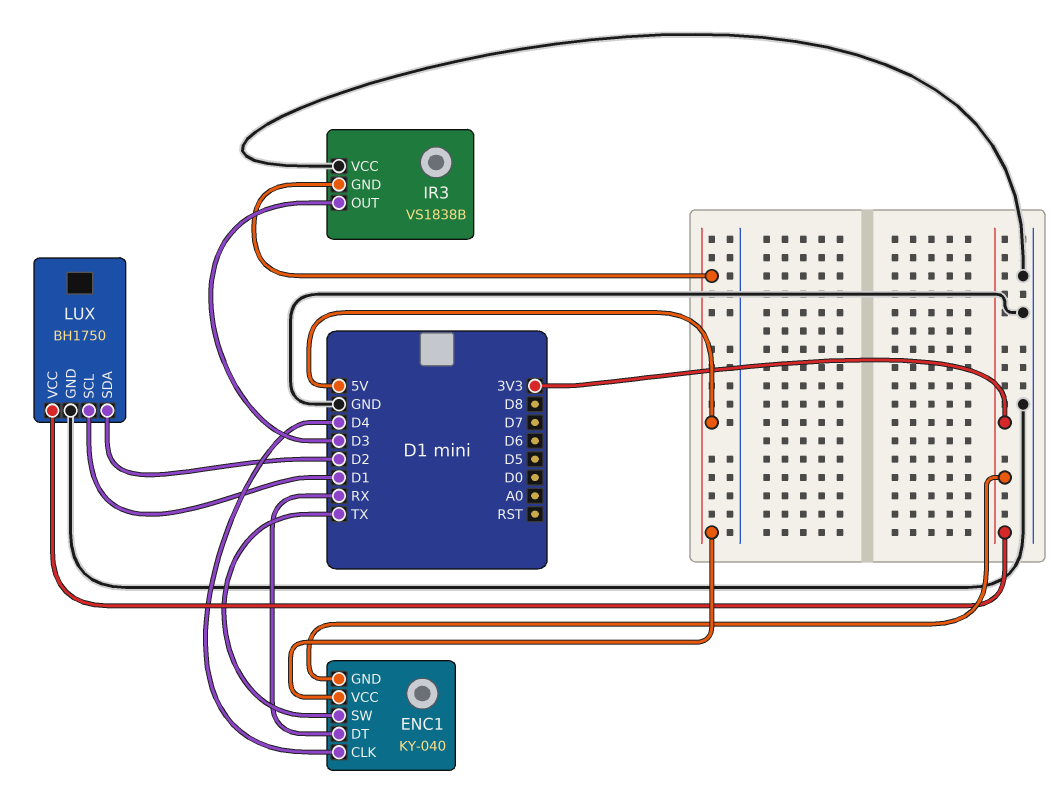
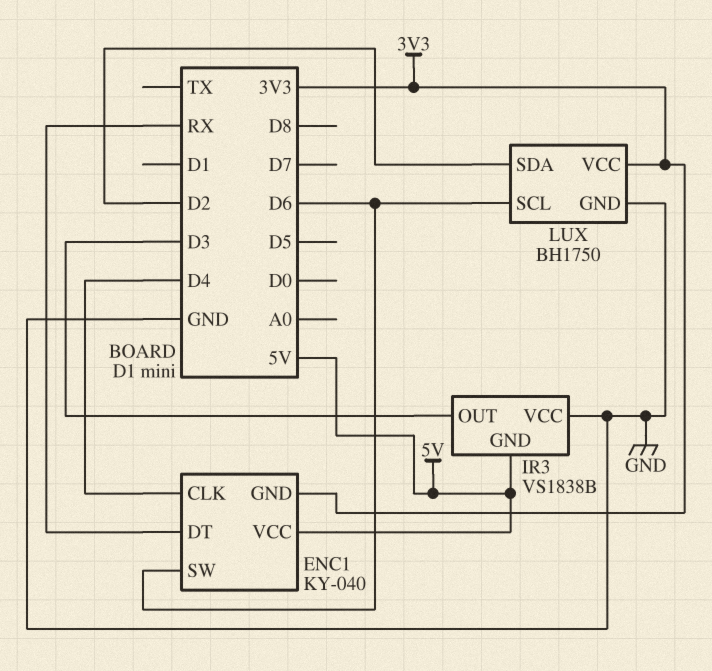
ENC1 pin SW: TX -> D6
LUX pin SCL: D1 -> D6

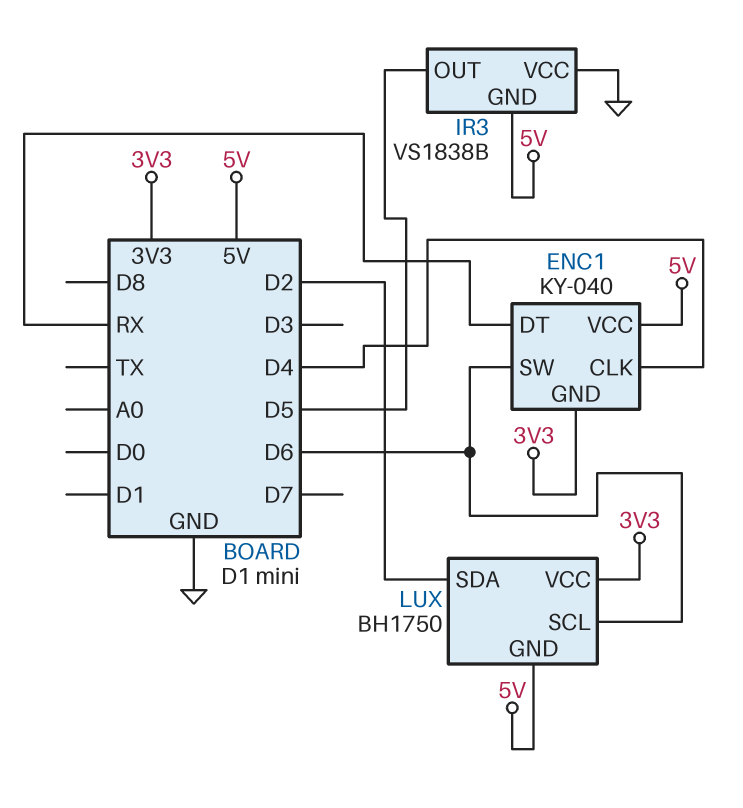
IR3 pin OUT: D3 -> D5
LUX pin GND: GND -> 5V

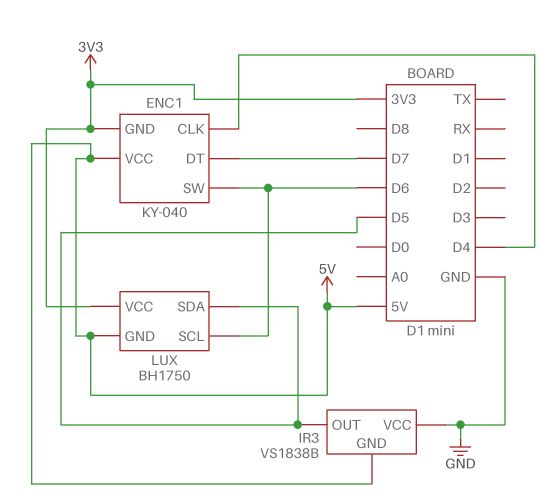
ENC1 pin DT: RX -> D7
LUX pin SDA: D2 -> D5

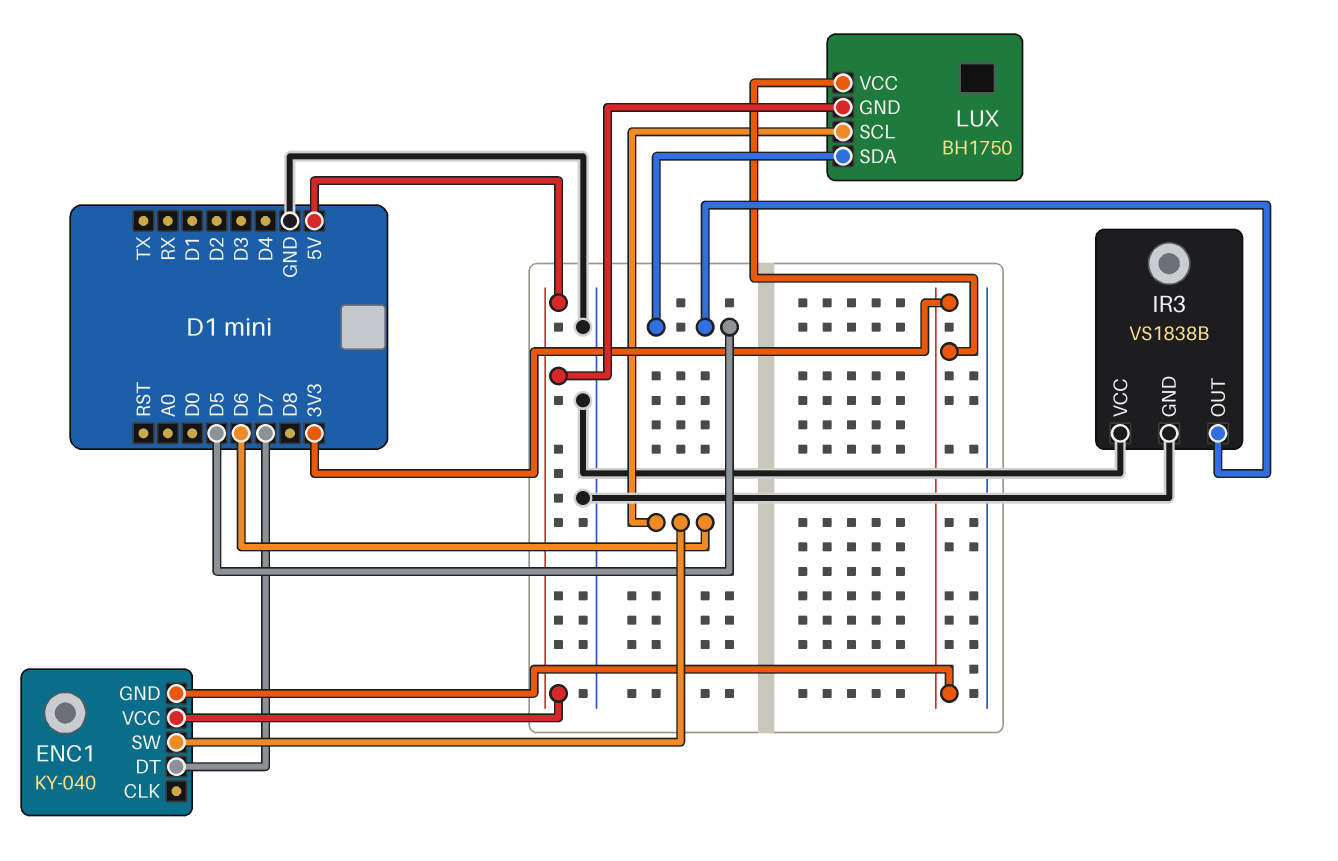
ENC1 pin CLK: D4 -> none
IR3 pin GND: 5V -> GND

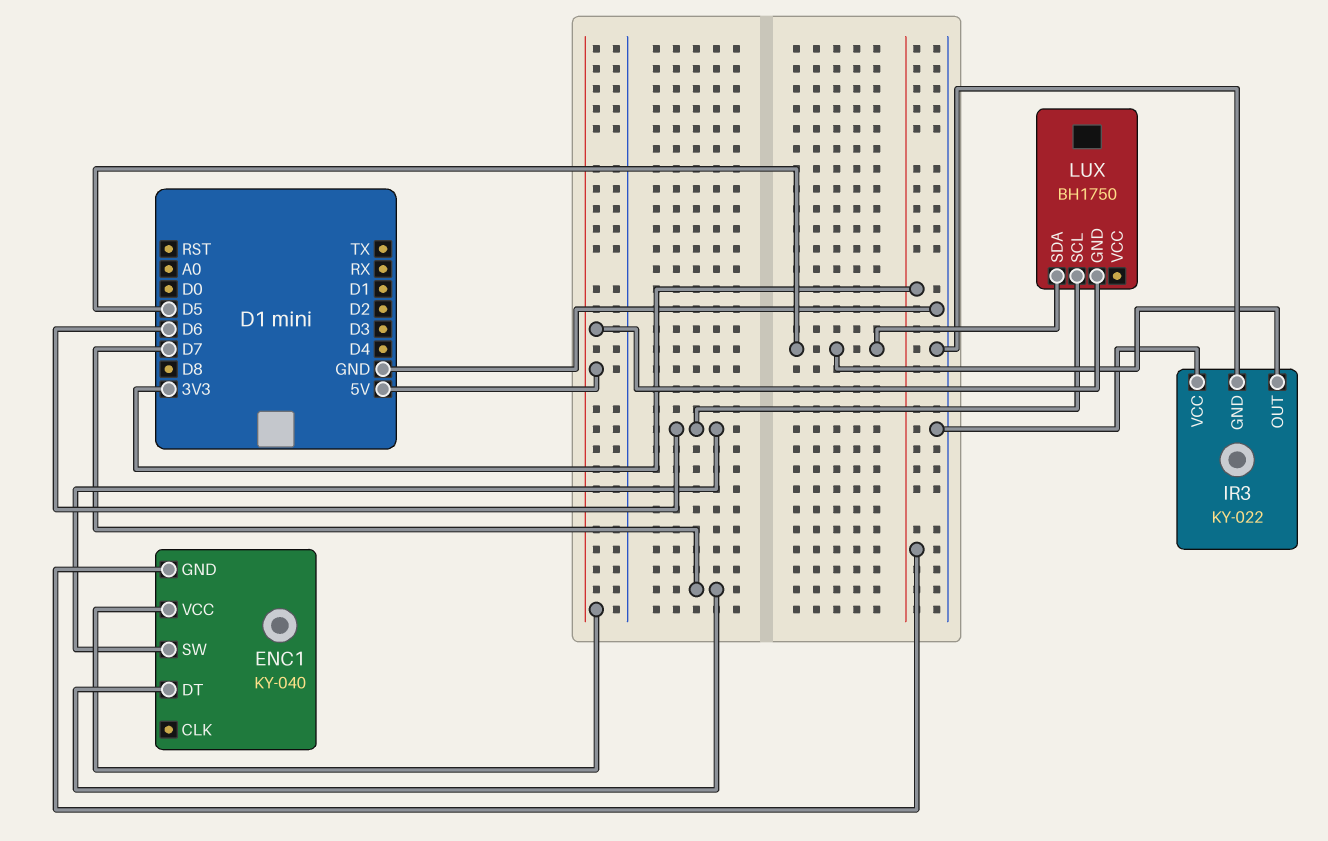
IR3: VS1838B -> KY-022
LUX pin VCC: 3V3 -> none

